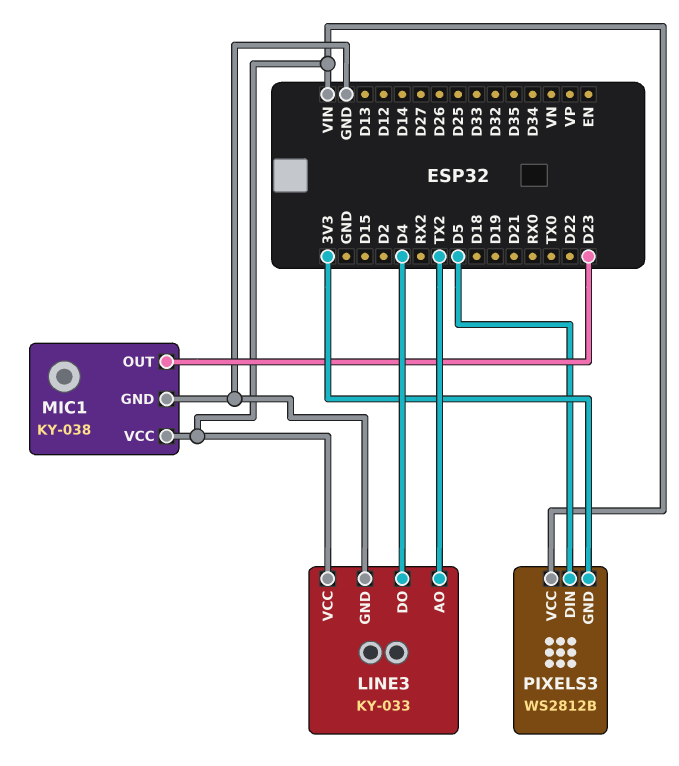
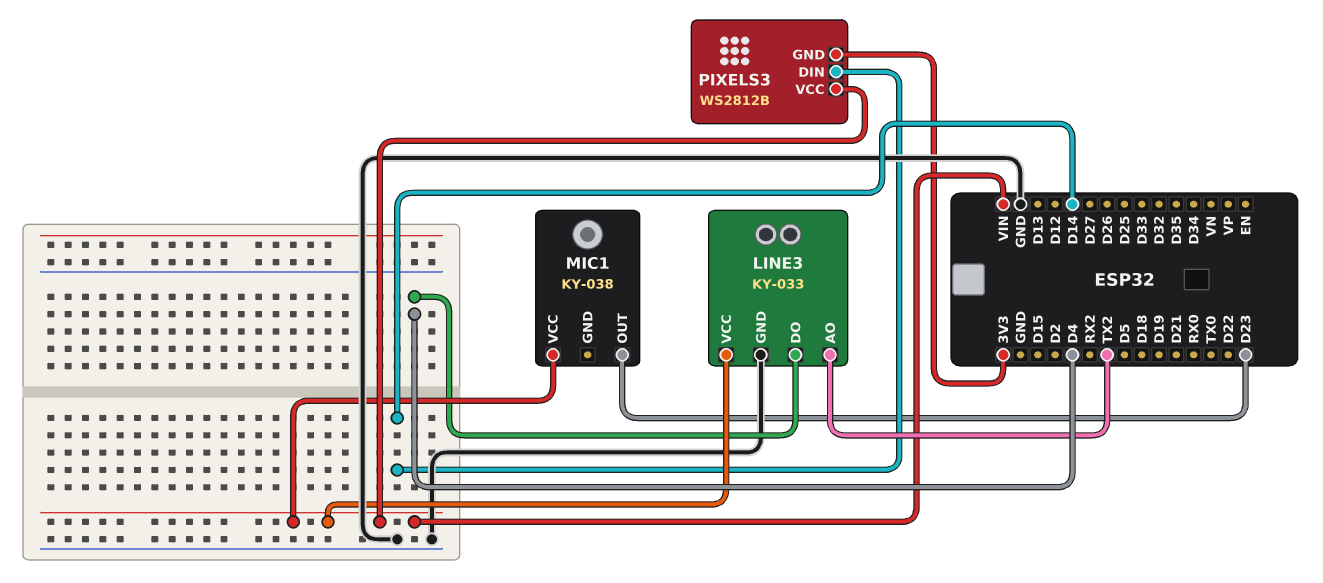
MIC1 pin GND: GND -> none
PIXELS3 pin DIN: D5 -> D14

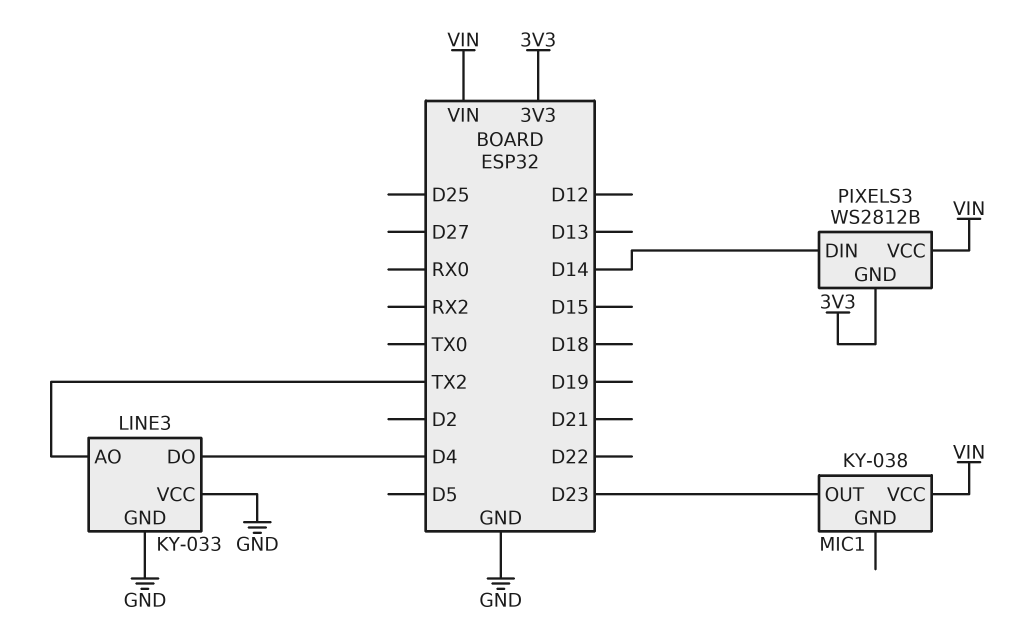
LINE3 pin VCC: VIN -> GND

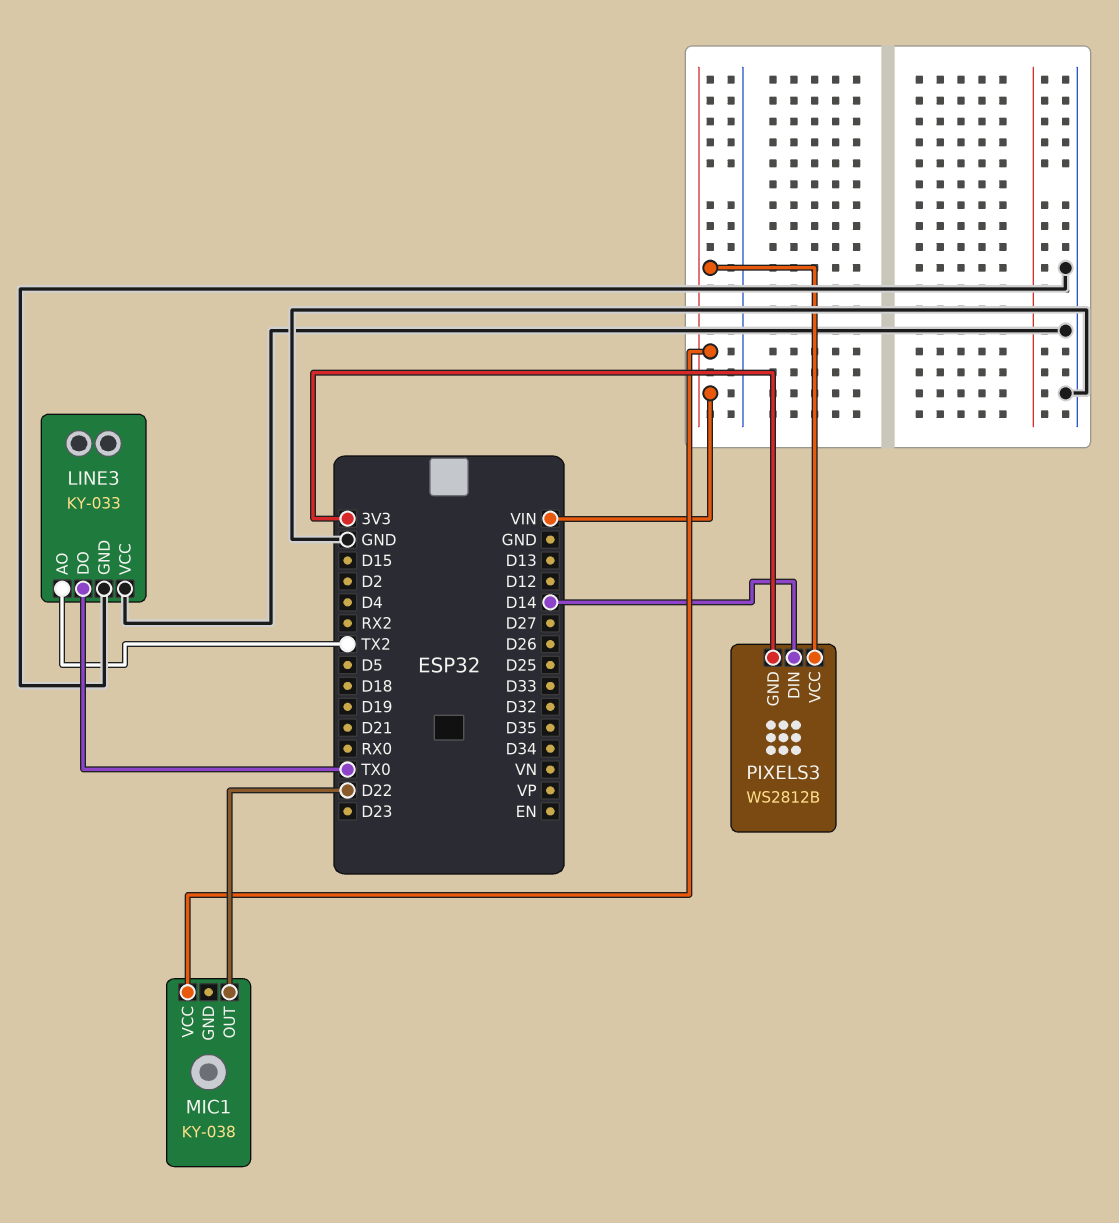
LINE3 pin DO: D4 -> TX0
MIC1 pin OUT: D23 -> D22

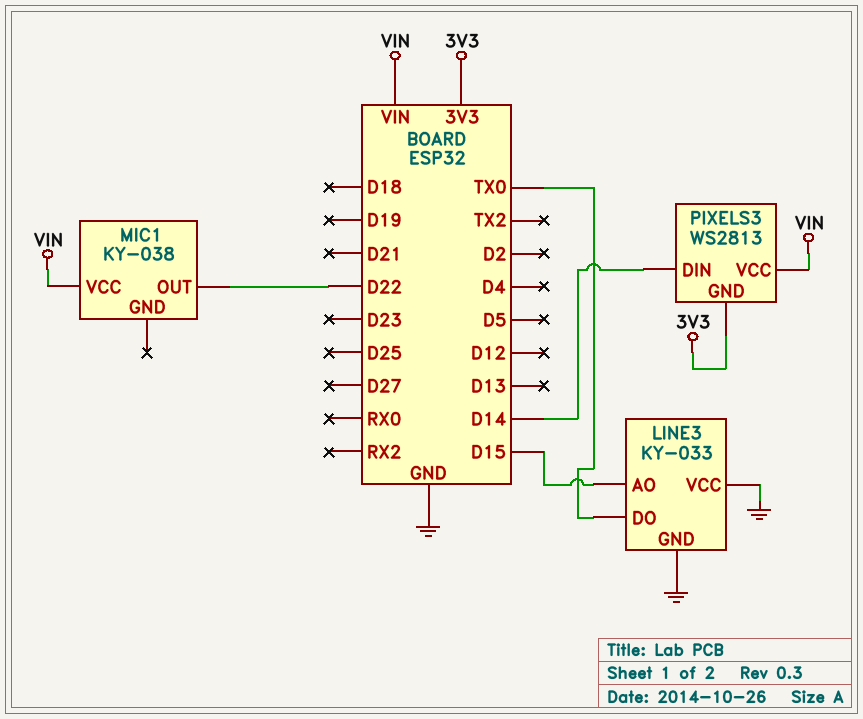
LINE3 pin AO: TX2 -> D15
PIXELS3: WS2812B -> WS2813

